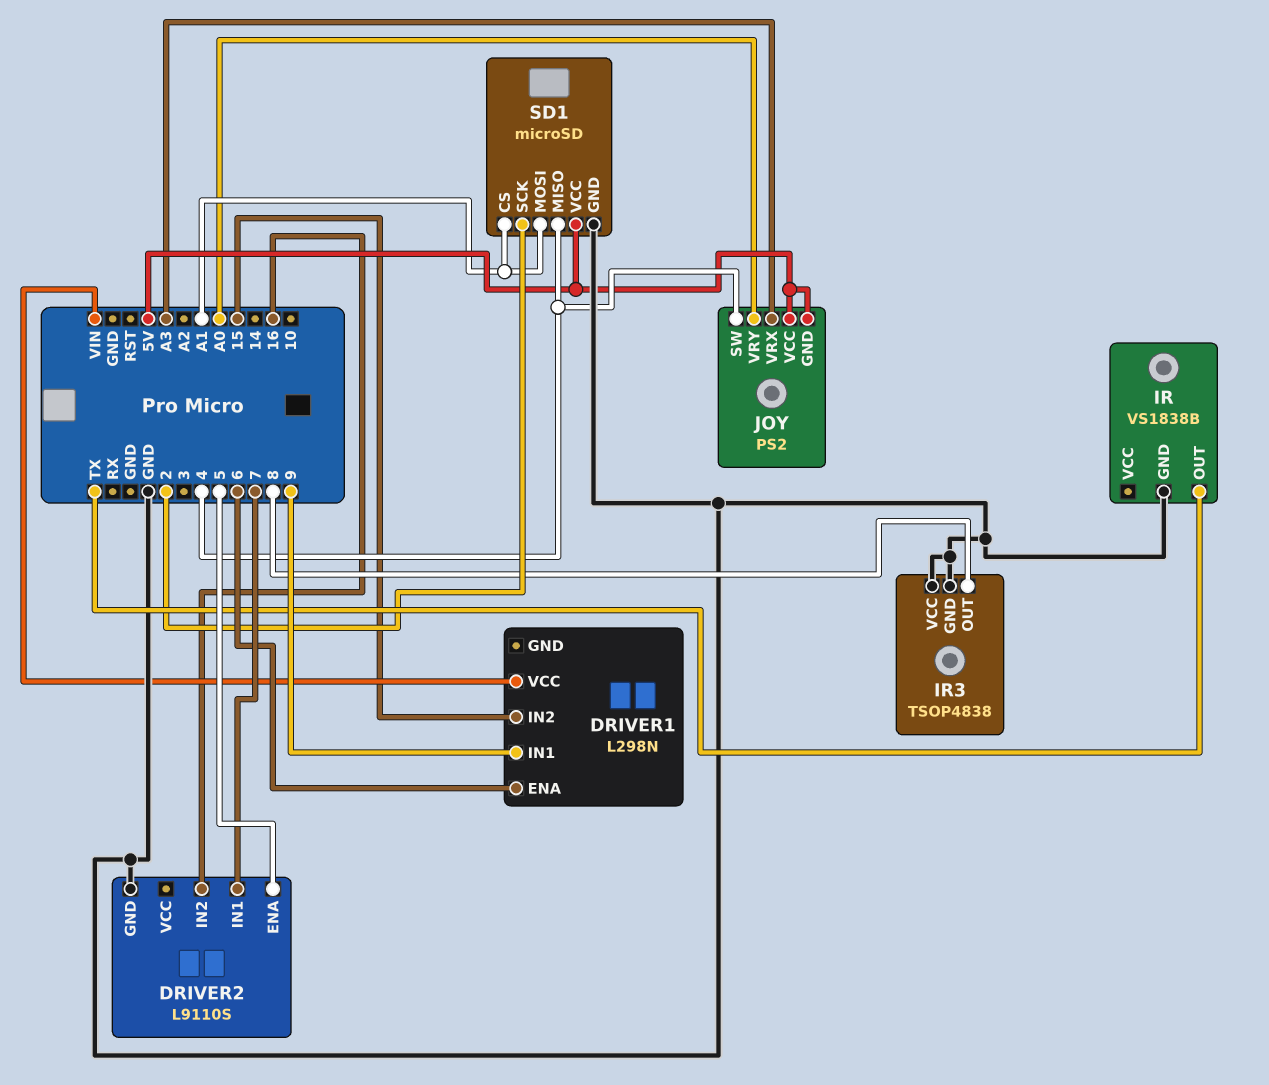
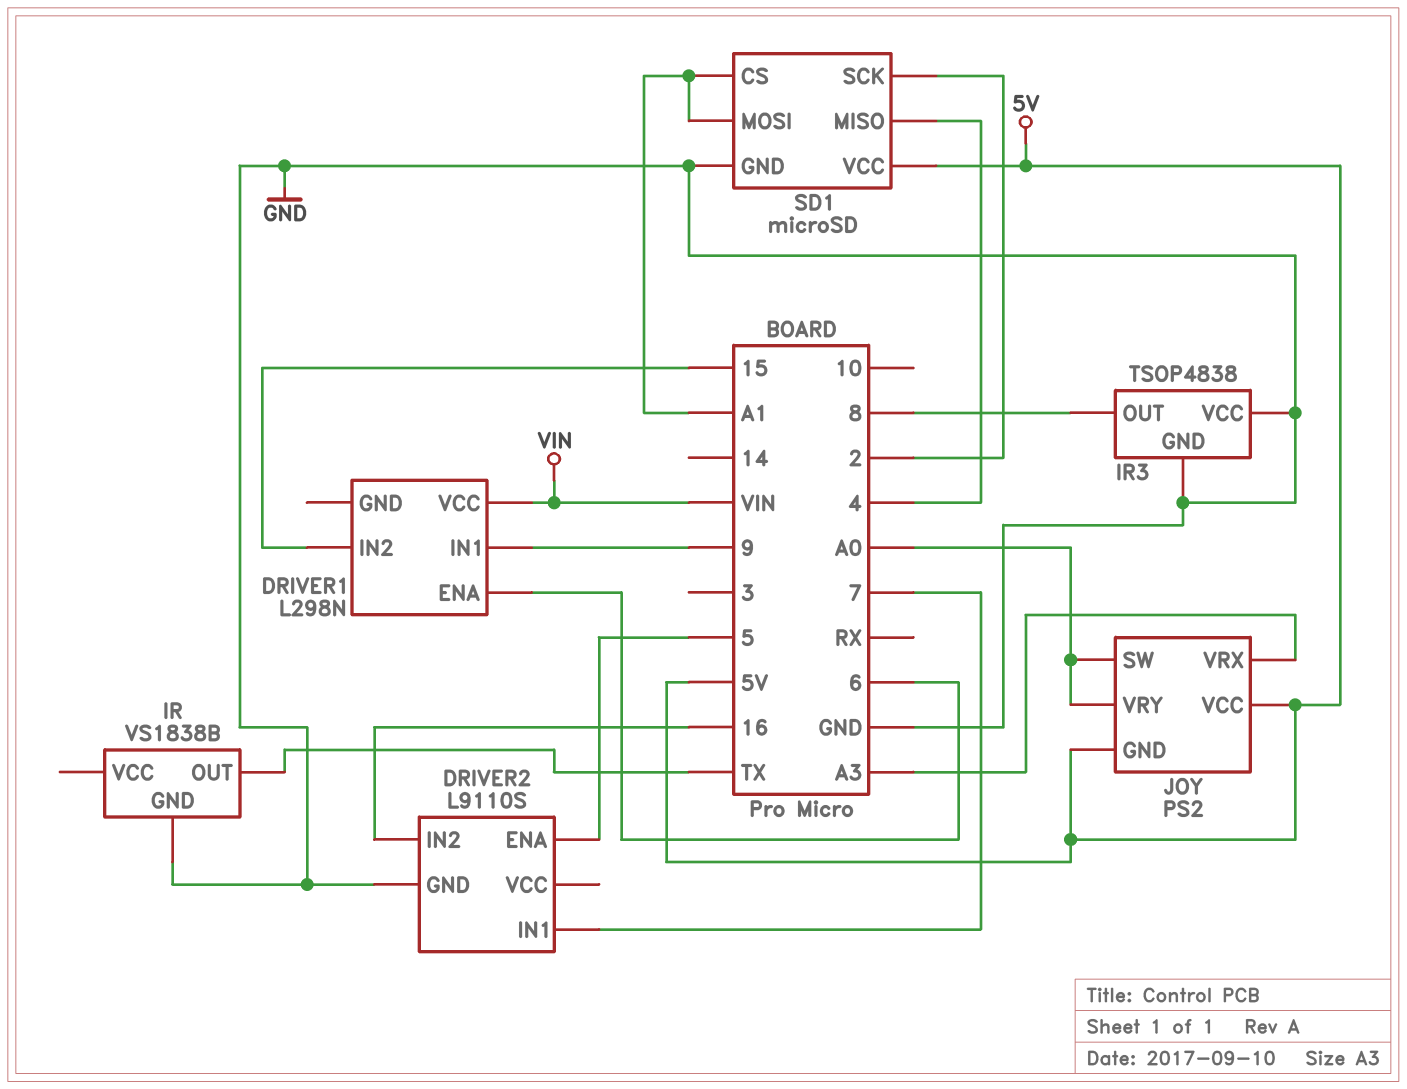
JOY pin SW: 4 -> A0

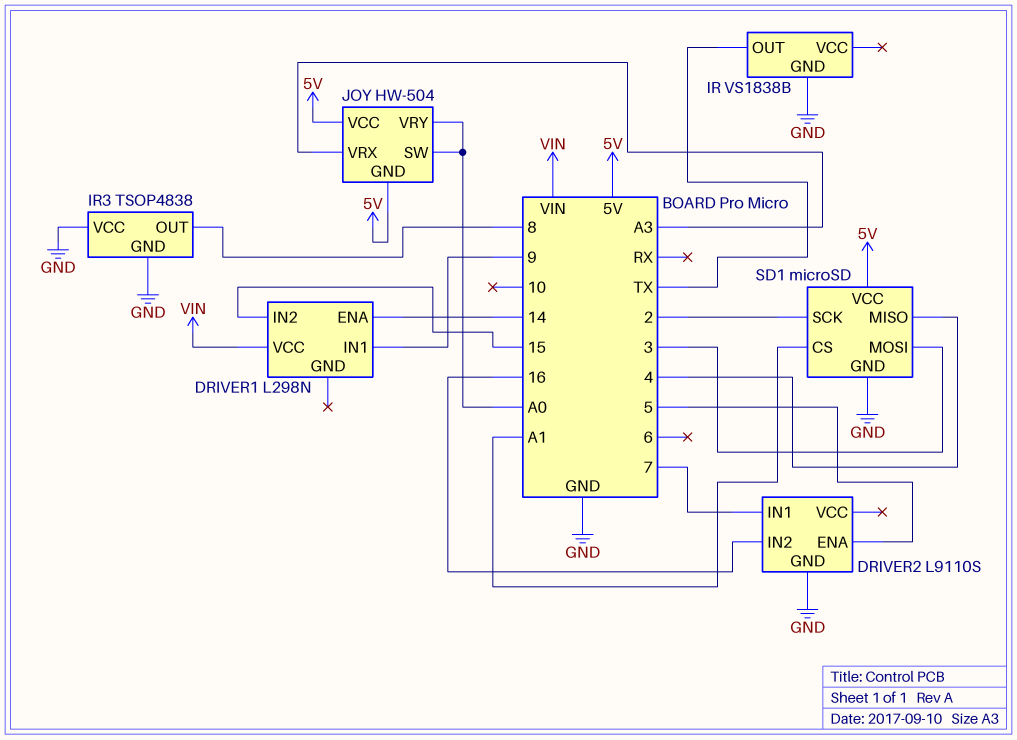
DRIVER1 pin ENA: 6 -> 14
JOY: PS2 -> HW-504
SD1 pin MOSI: A1 -> 3

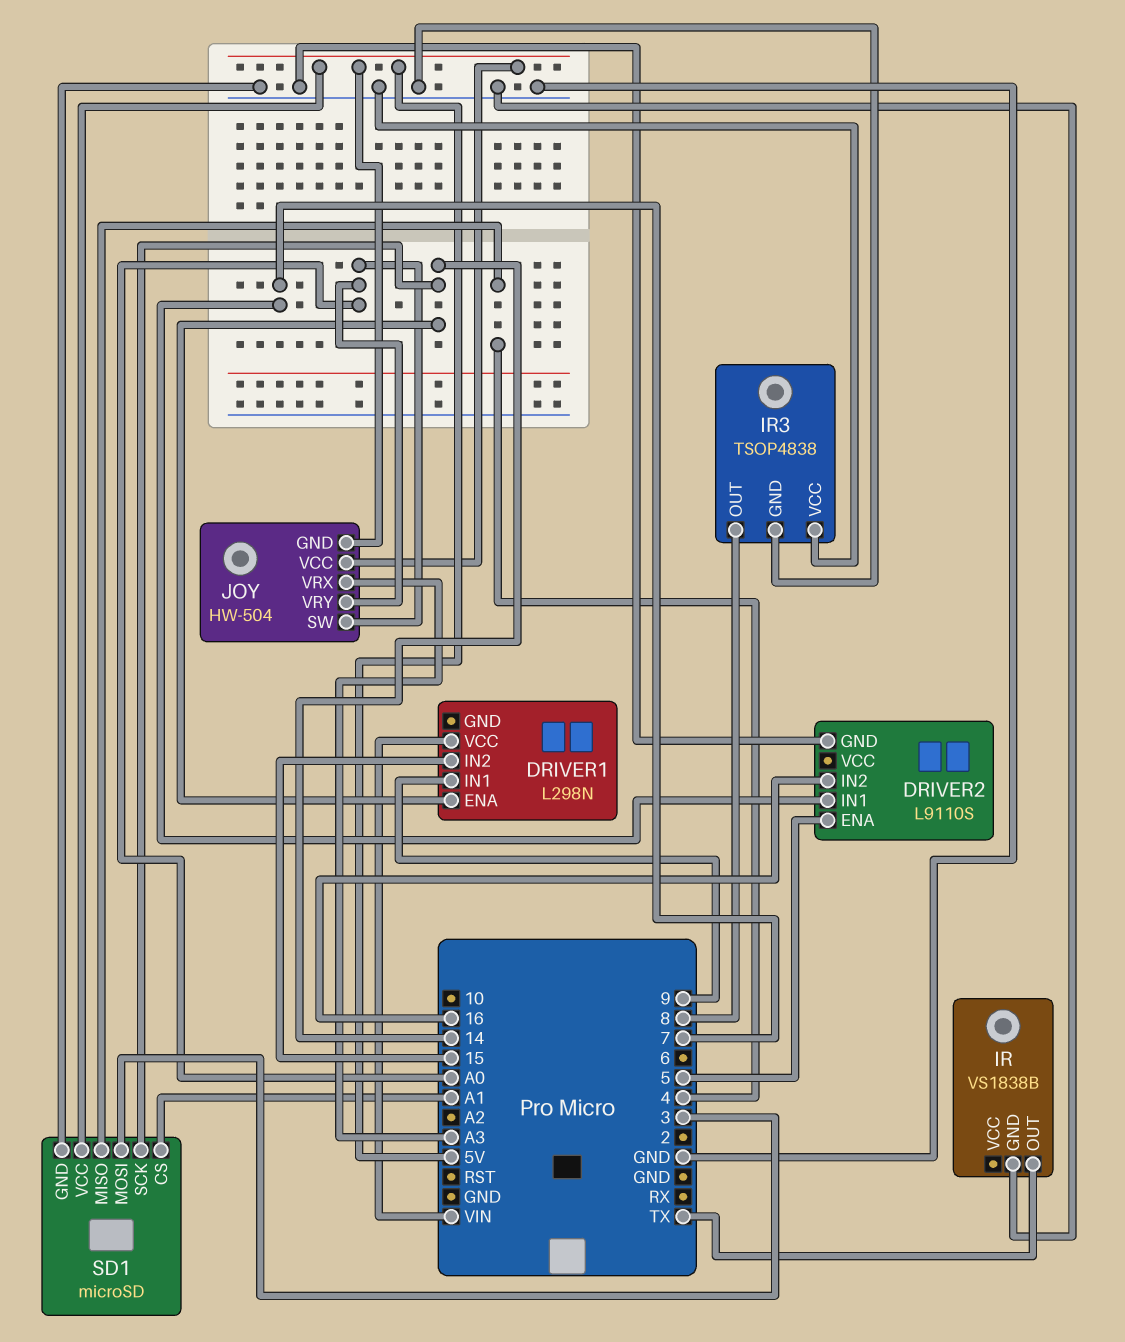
SD1 pin SCK: 2 -> 14

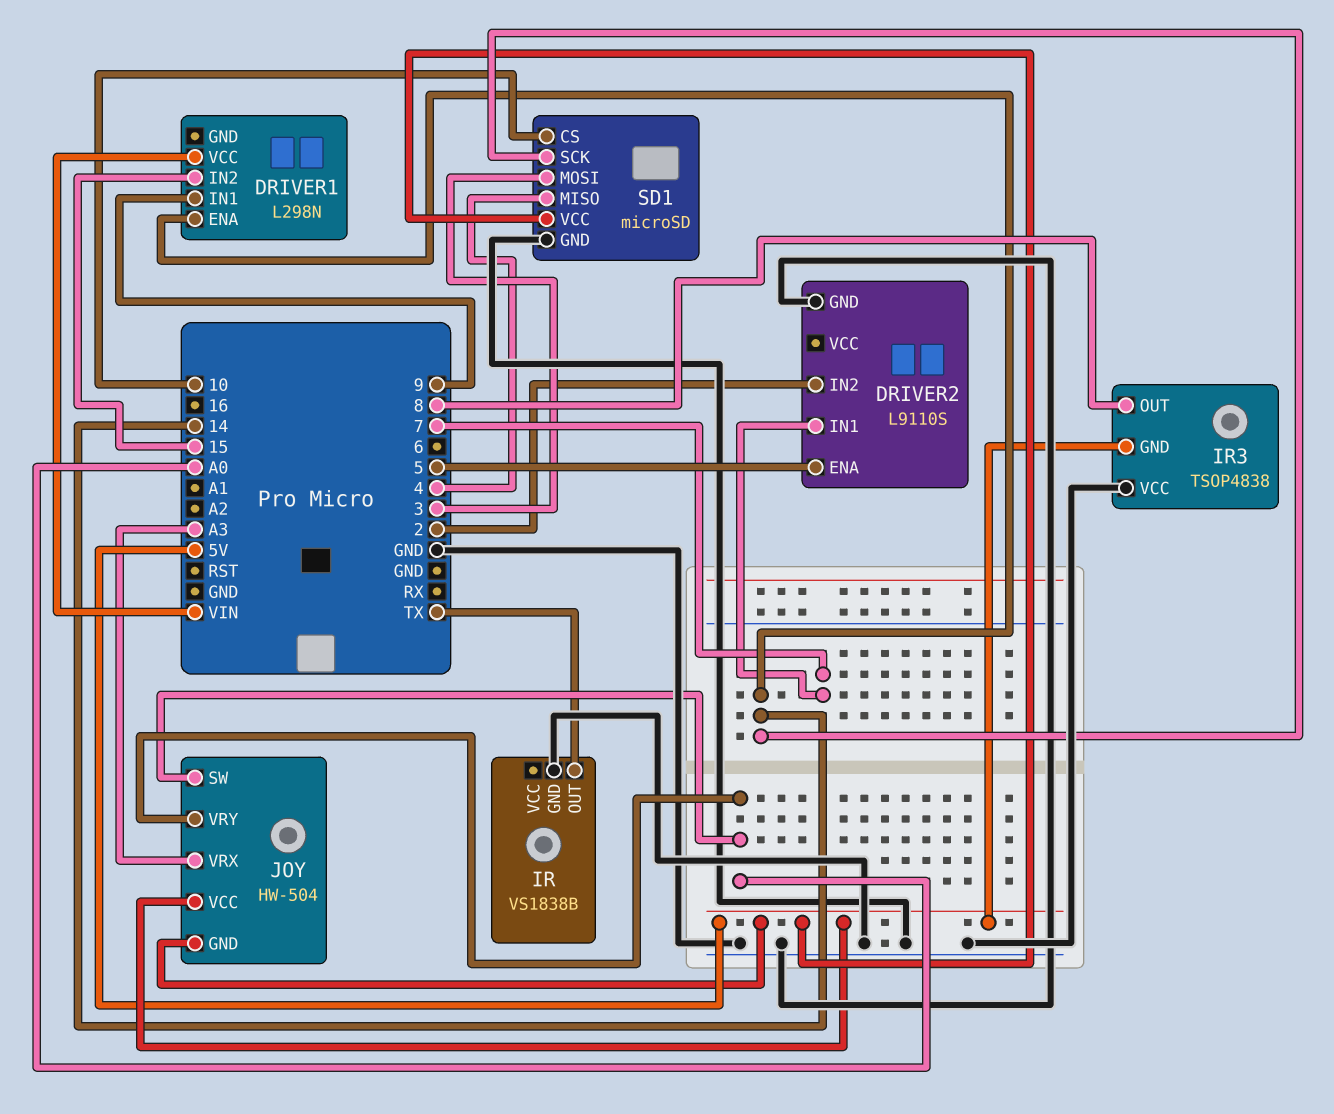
DRIVER2 pin IN2: 16 -> 2
IR3 pin GND: GND -> 5V
SD1 pin CS: A1 -> 10

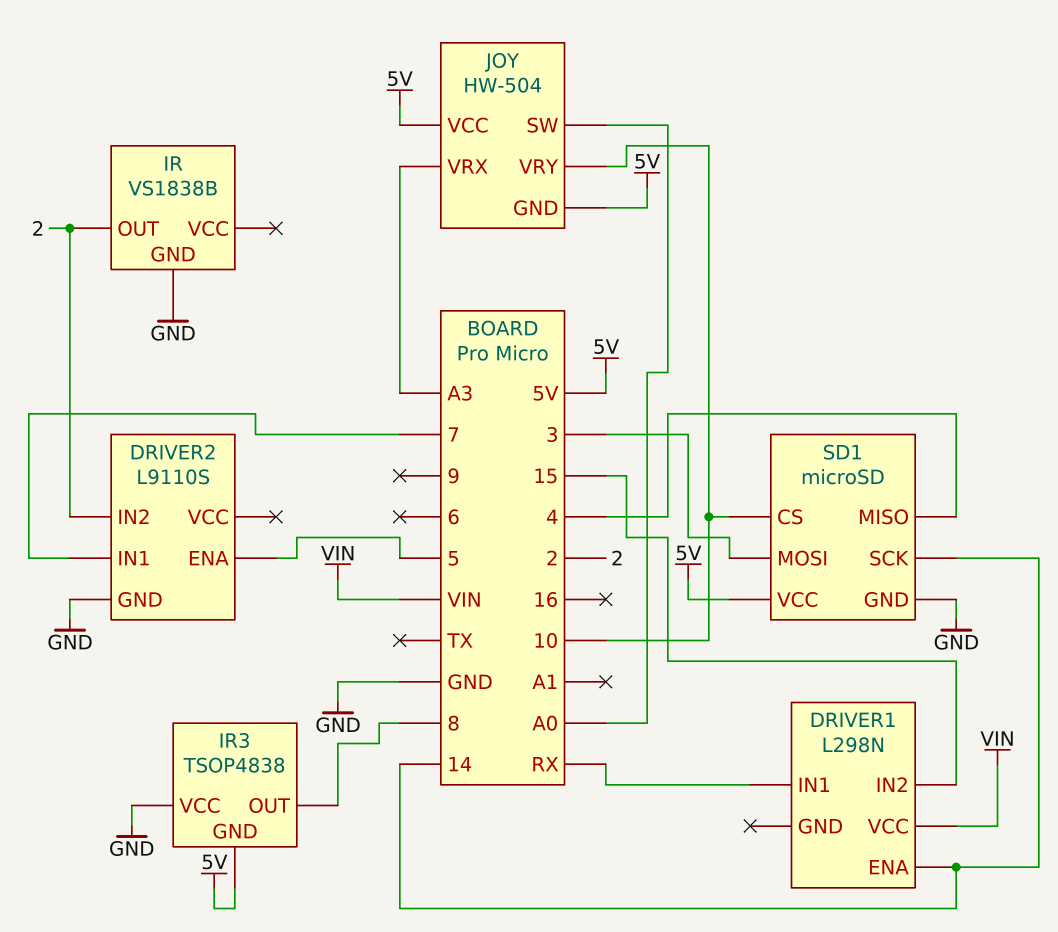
DRIVER1 pin IN1: 9 -> RX
IR pin OUT: TX -> 2
JOY pin VRY: A0 -> 10

